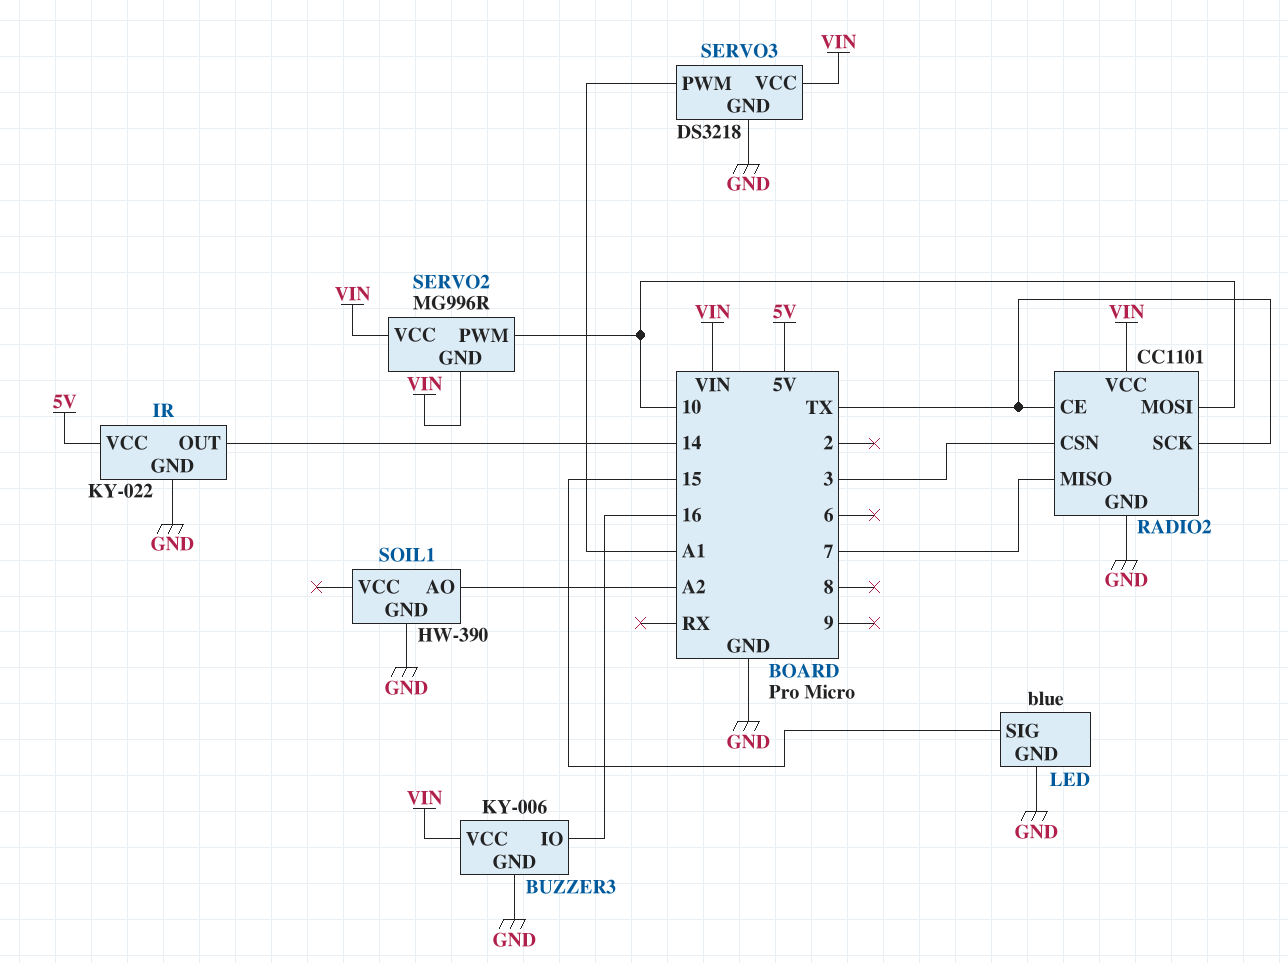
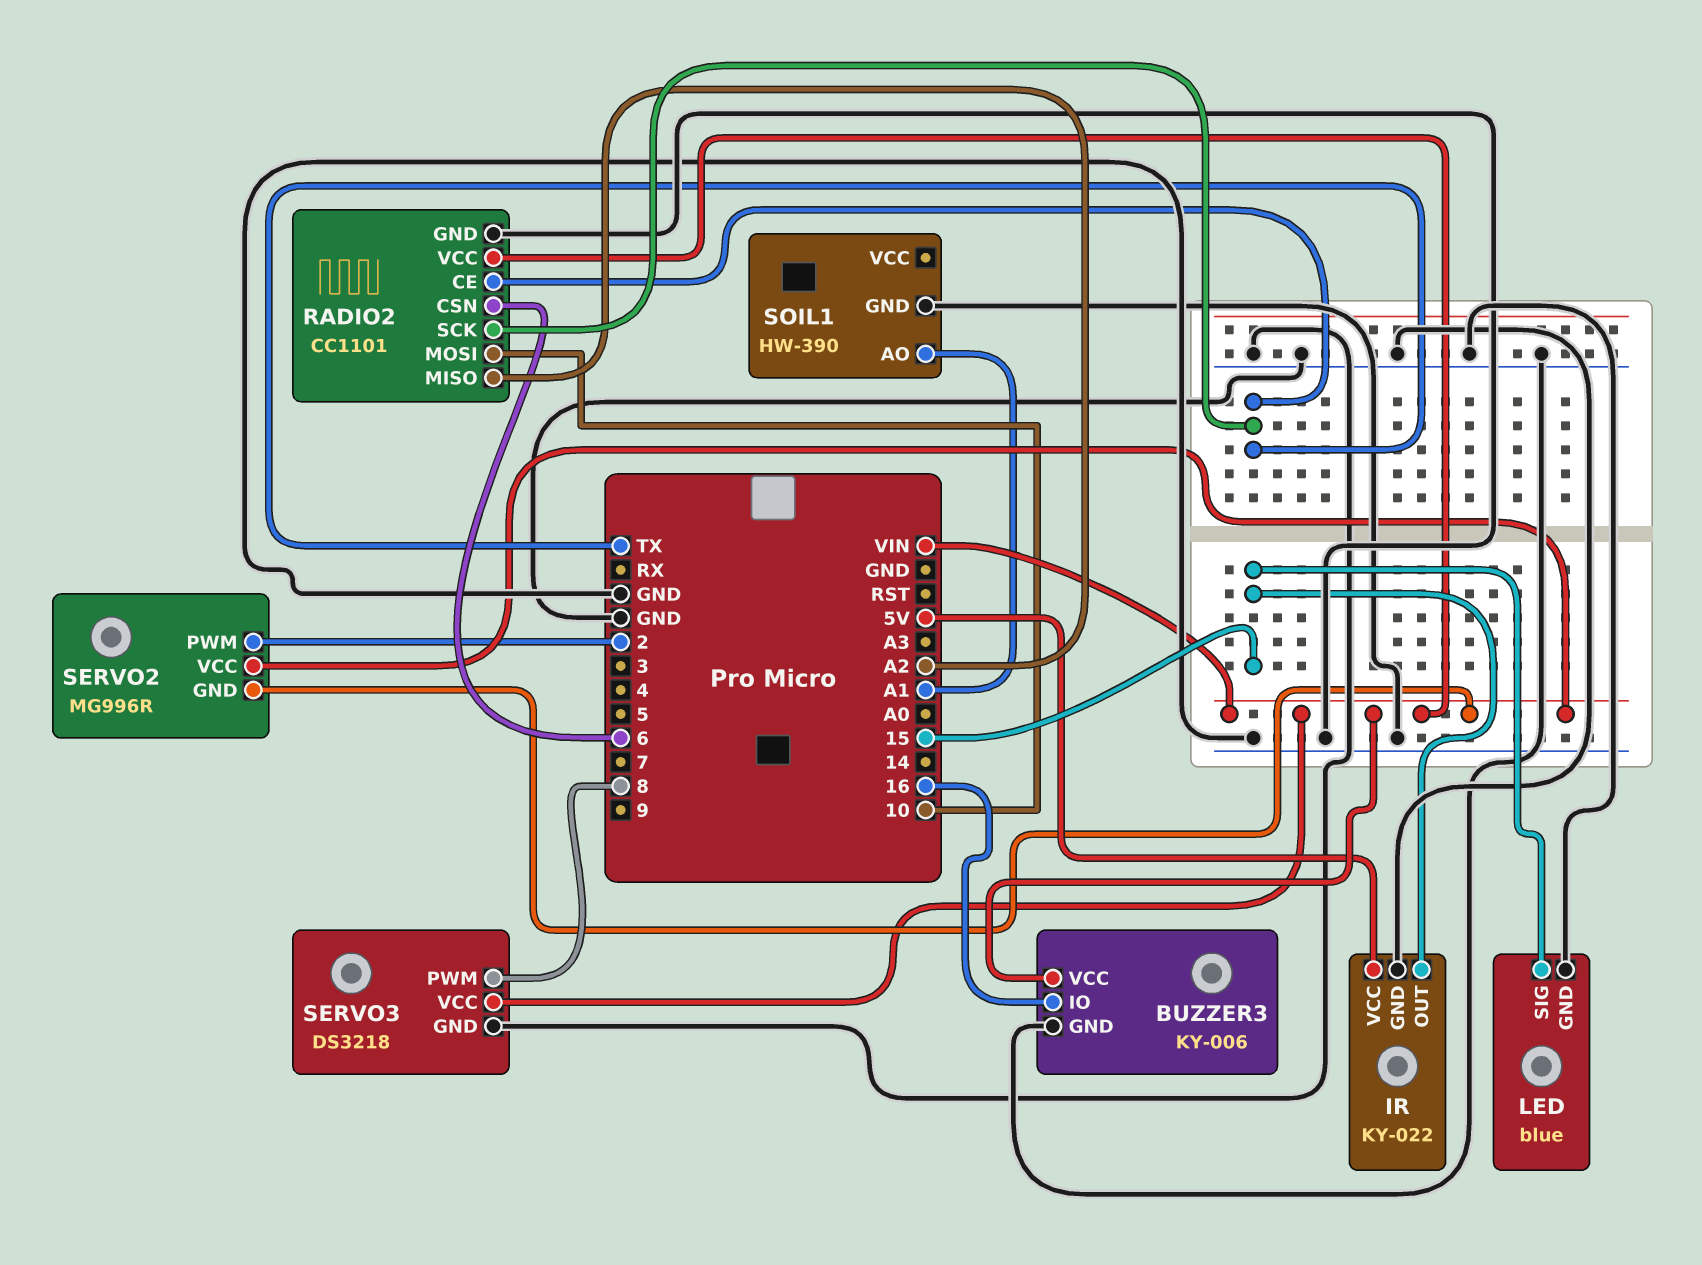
IR pin OUT: 14 -> 15
RADIO2 pin CSN: 3 -> 6
RADIO2 pin MISO: 7 -> A2
SERVO2 pin PWM: 10 -> 2
SERVO3 pin PWM: A1 -> 8
SOIL1 pin AO: A2 -> A1

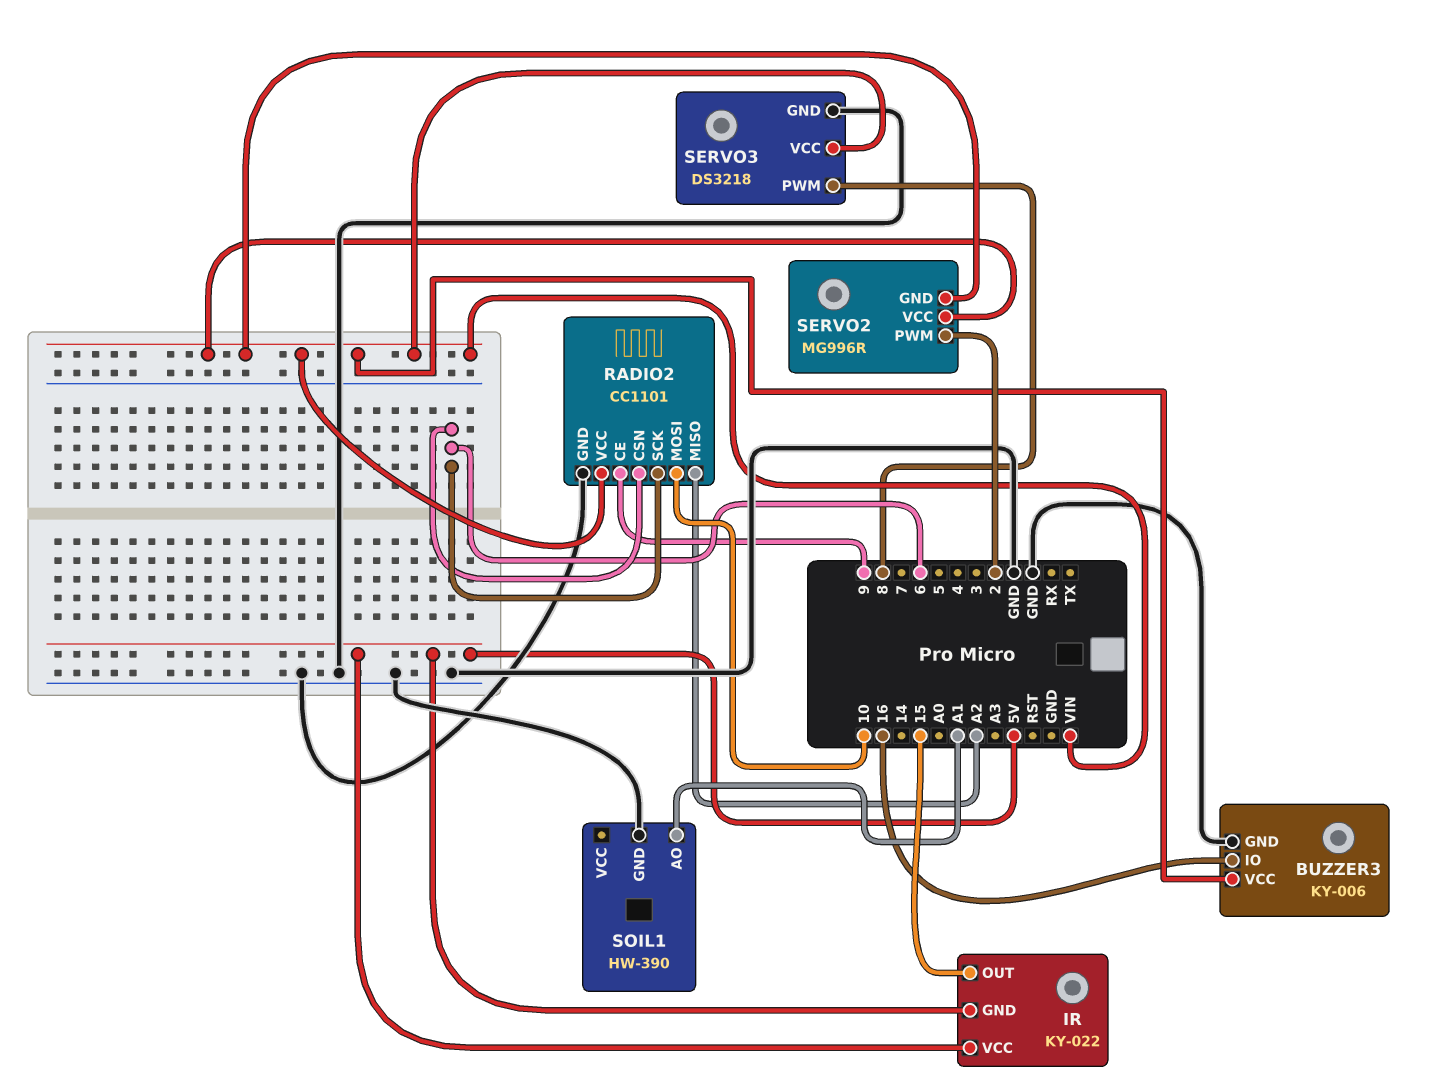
IR pin GND: GND -> 5V
LED: blue -> none
LED pin GND: GND -> none
LED pin SIG: 15 -> none
RADIO2 pin CE: TX -> 9
RADIO2 pin SCK: TX -> 6

